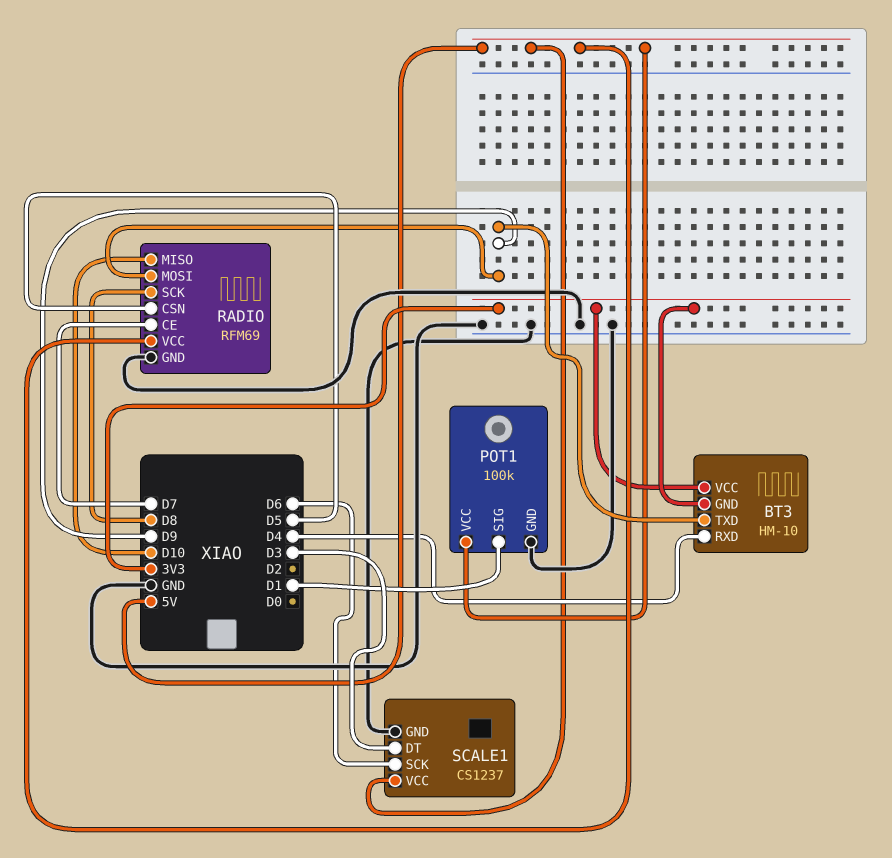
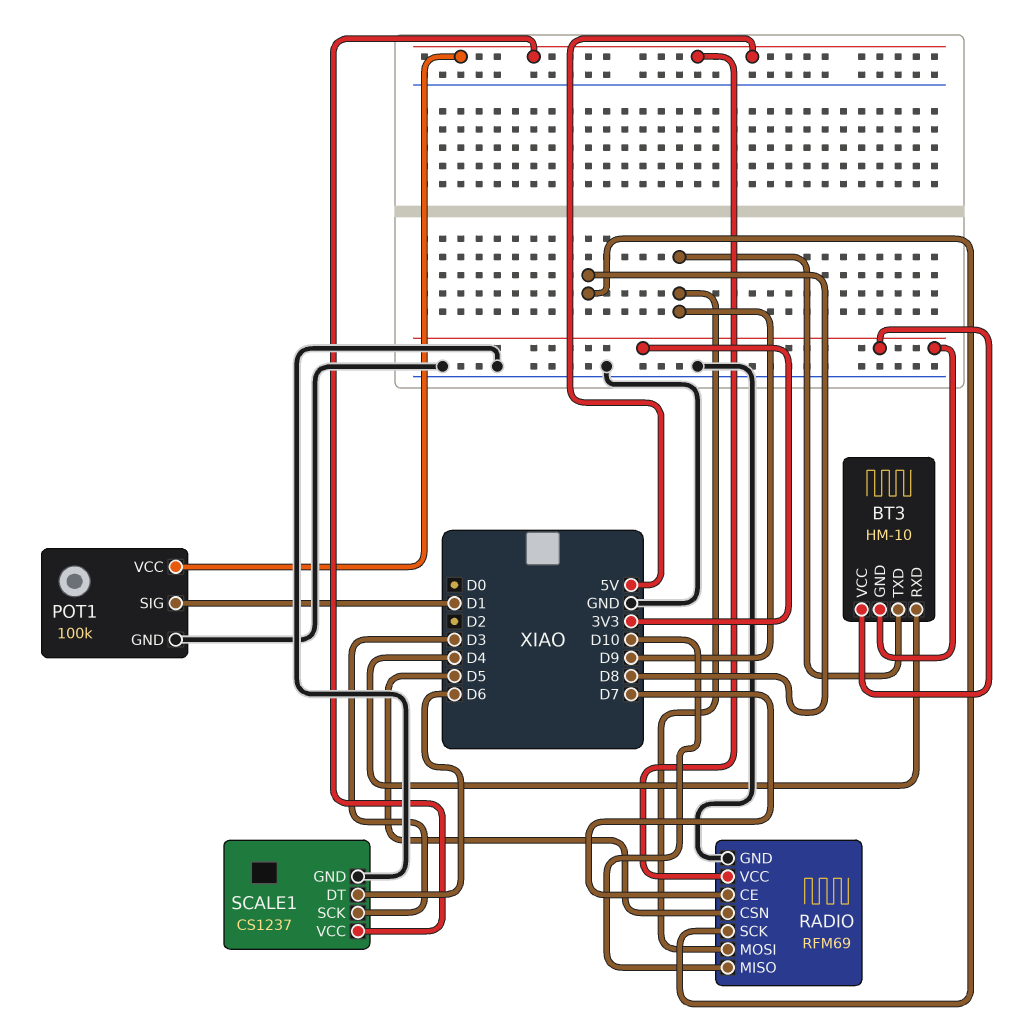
SCALE1 pin DT: D3 -> D6
SCALE1 pin SCK: D6 -> D3

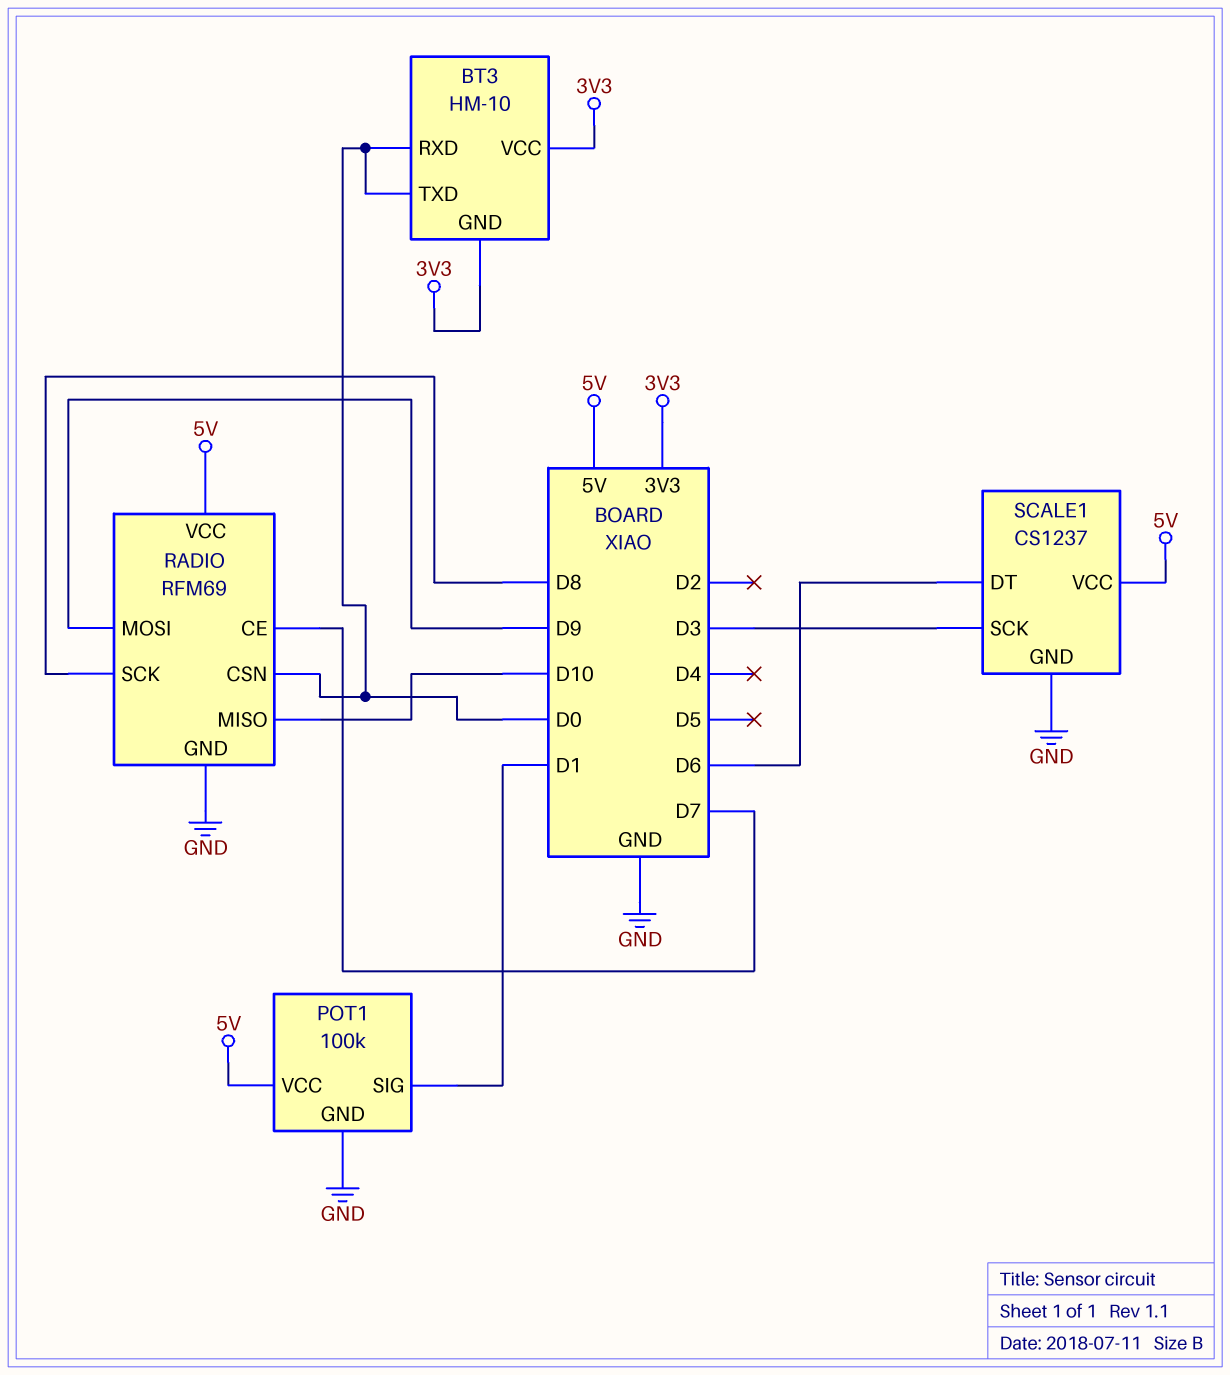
BT3 pin RXD: D4 -> D0
BT3 pin TXD: D9 -> D0
RADIO pin CSN: D5 -> D0

